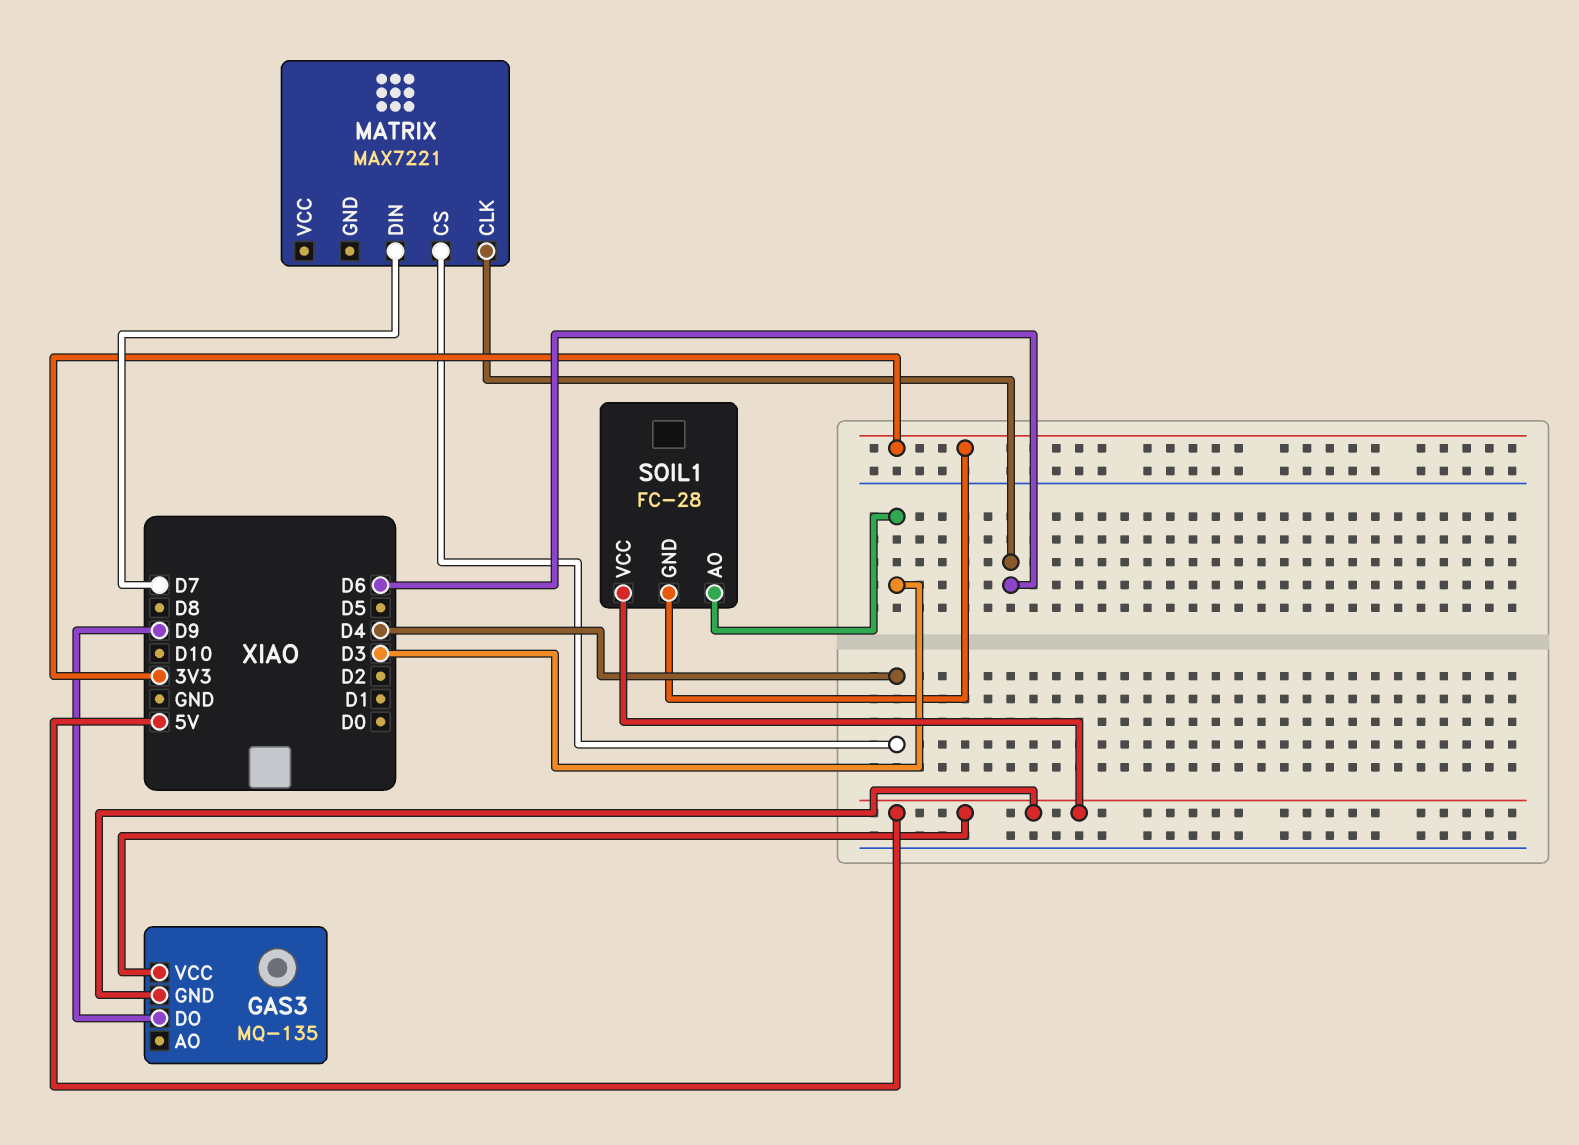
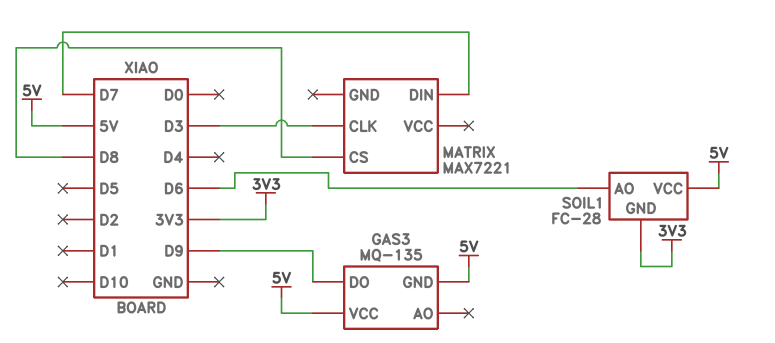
MATRIX pin CLK: D6 -> D3
MATRIX pin CS: D4 -> D8
SOIL1 pin AO: D3 -> D6

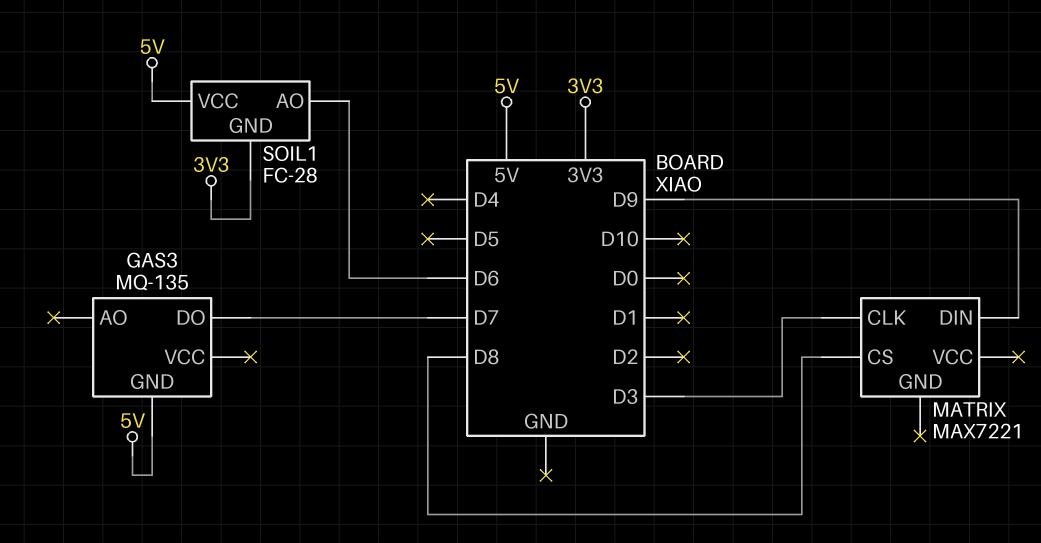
GAS3 pin DO: D9 -> D7
GAS3 pin VCC: 5V -> none
MATRIX pin DIN: D7 -> D9

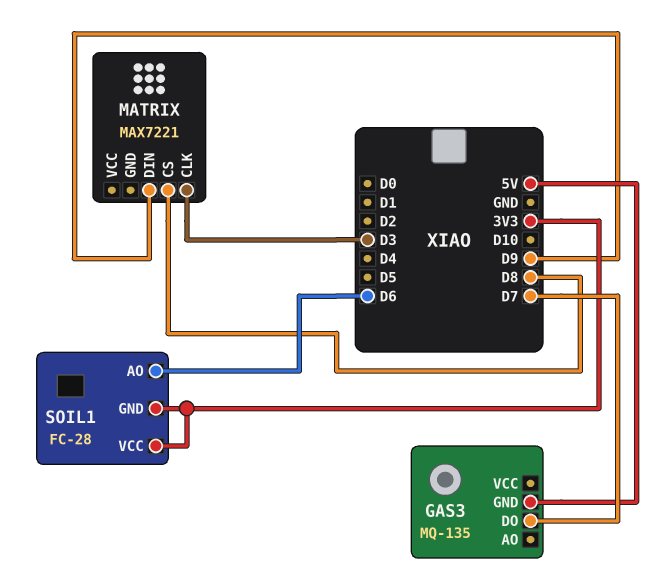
SOIL1 pin VCC: 5V -> 3V3

